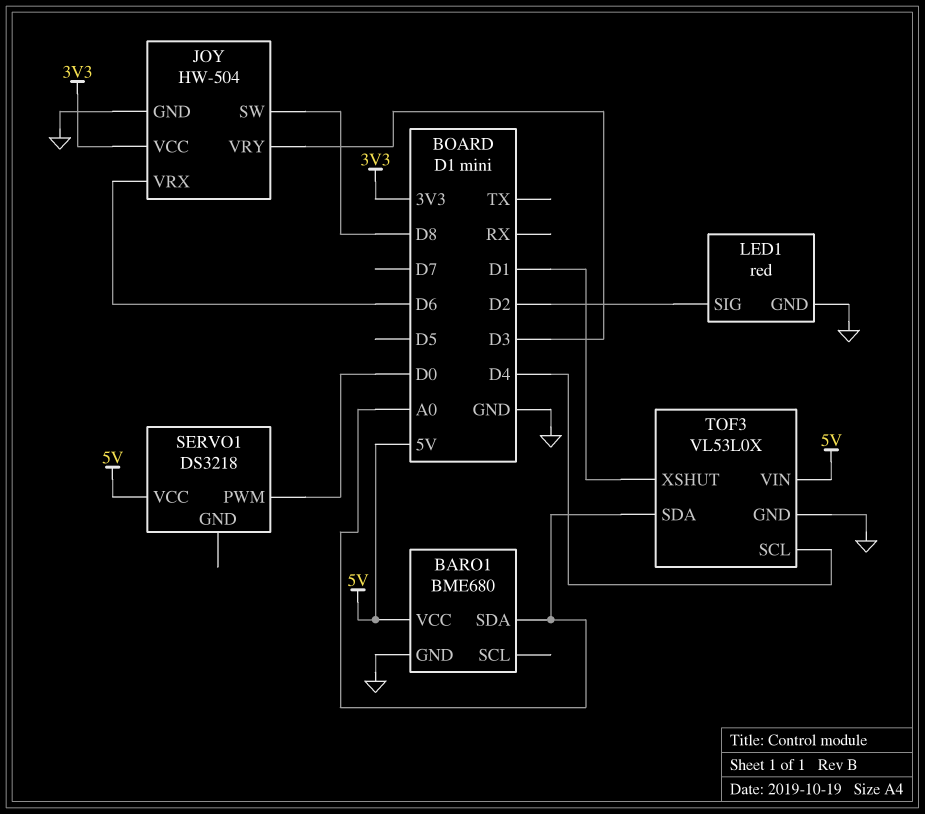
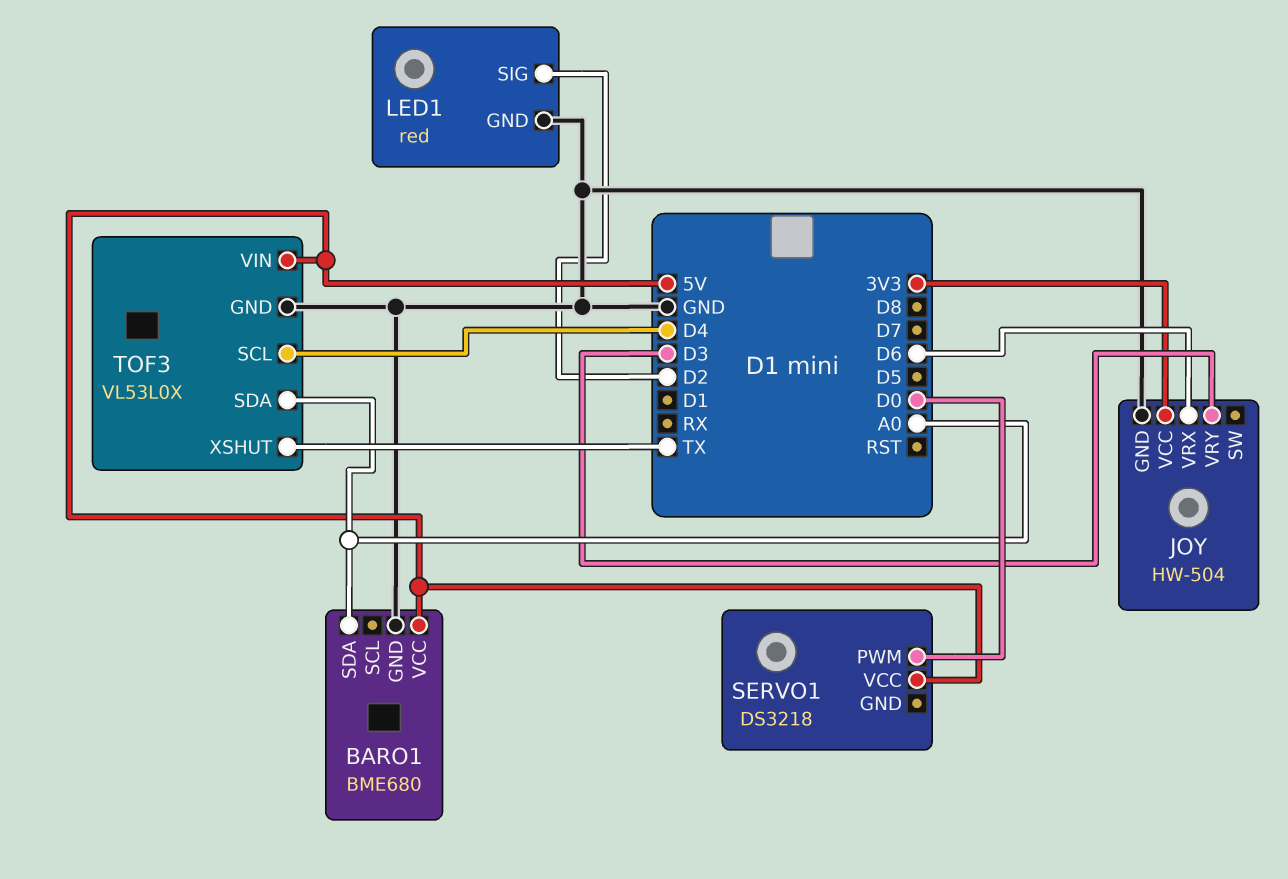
JOY pin SW: D8 -> none
TOF3 pin XSHUT: D1 -> TX

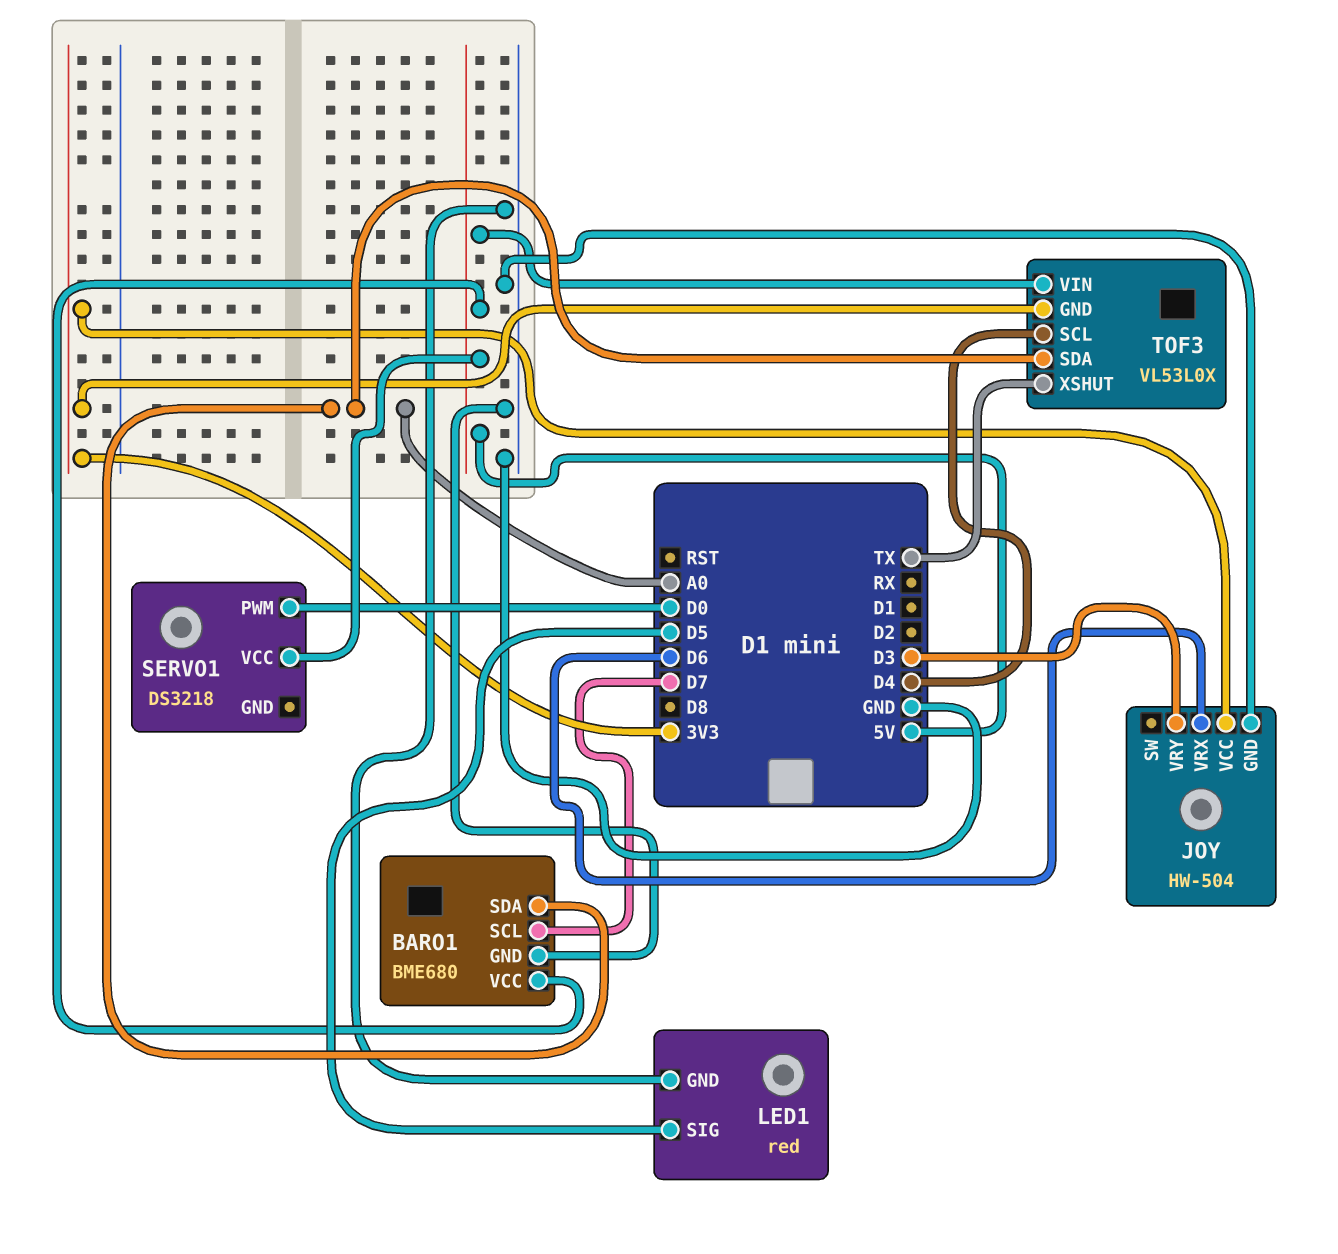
BARO1 pin SCL: none -> D7
LED1 pin SIG: D2 -> D5
TOF3 pin GND: GND -> 3V3

